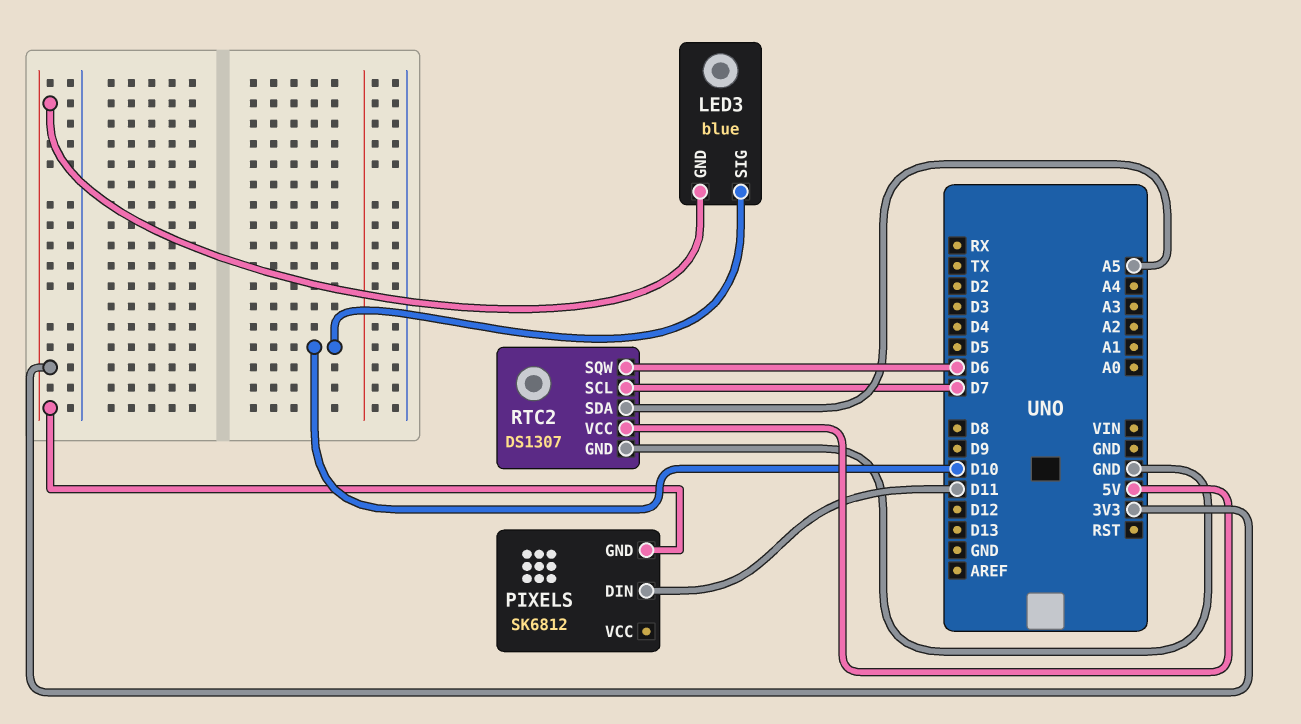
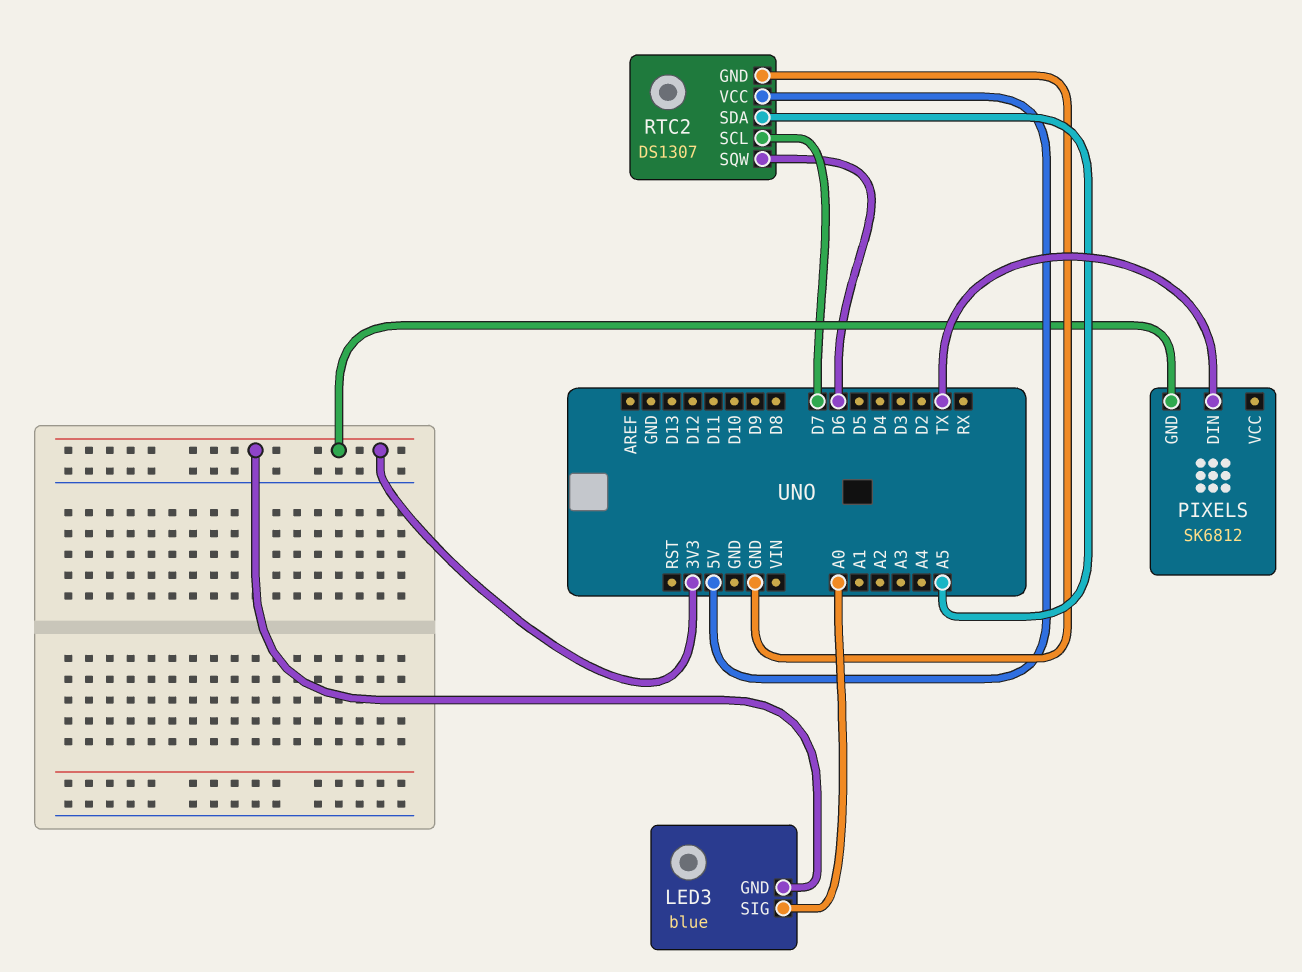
LED3 pin SIG: D10 -> A0
PIXELS pin DIN: D11 -> TX

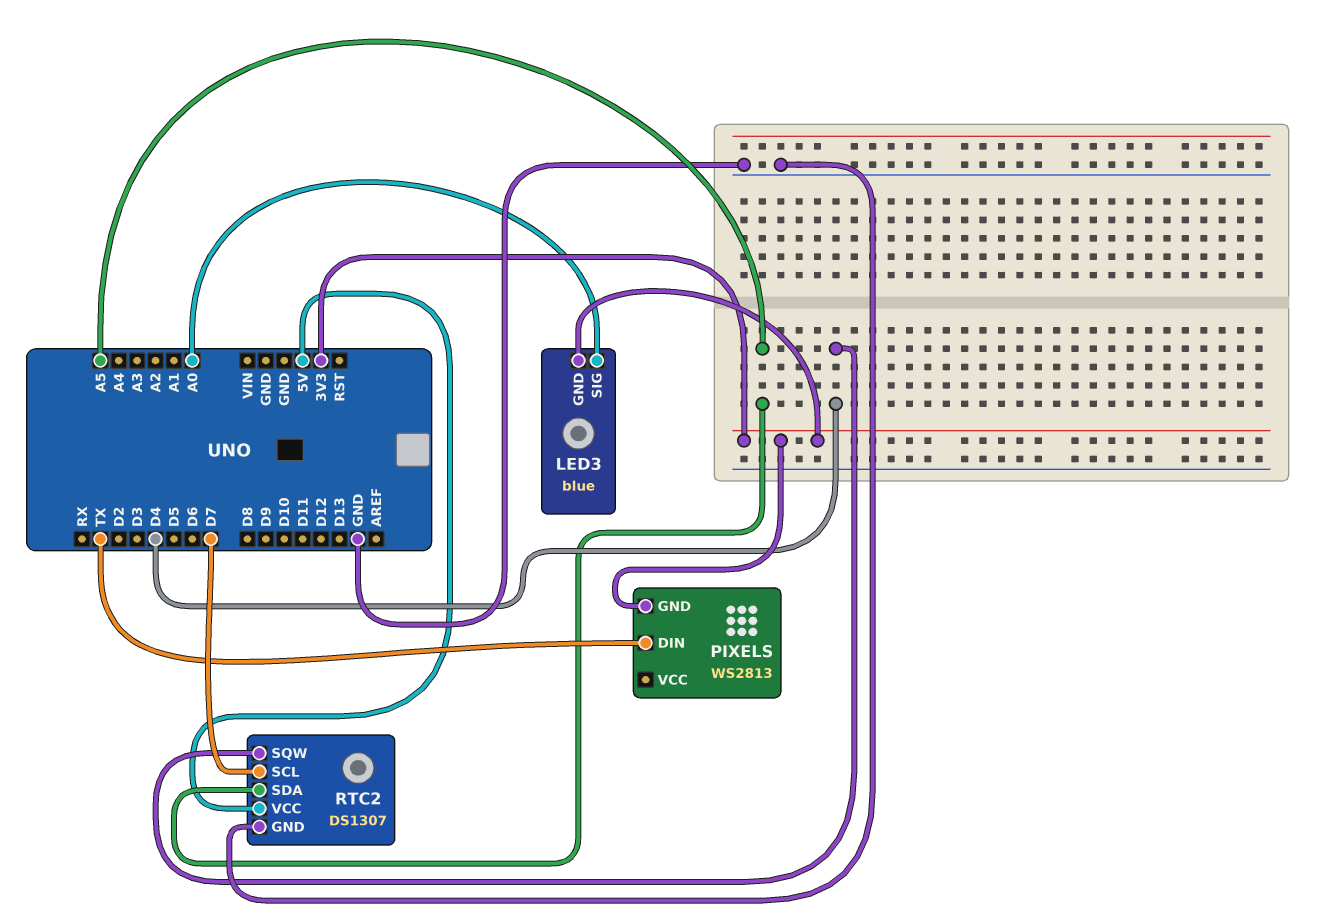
PIXELS: SK6812 -> WS2813
RTC2 pin SQW: D6 -> D4

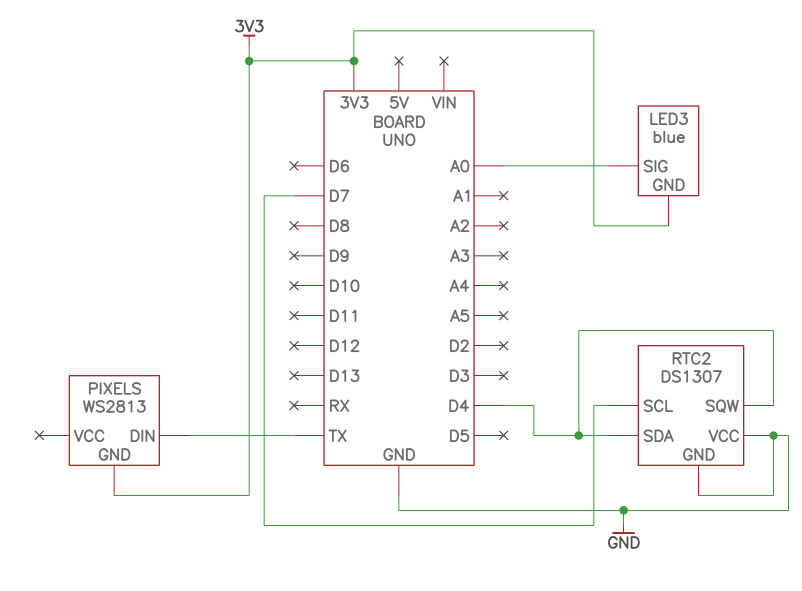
RTC2 pin SDA: A5 -> D4
RTC2 pin VCC: 5V -> GND

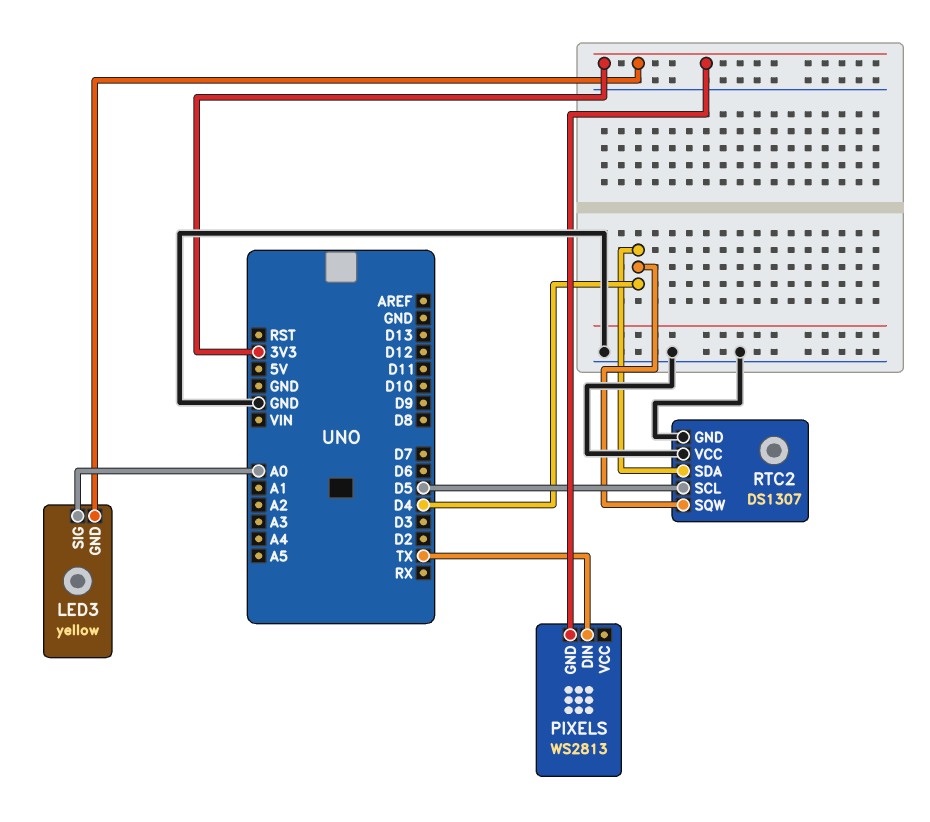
LED3: blue -> yellow
RTC2 pin SCL: D7 -> D5

